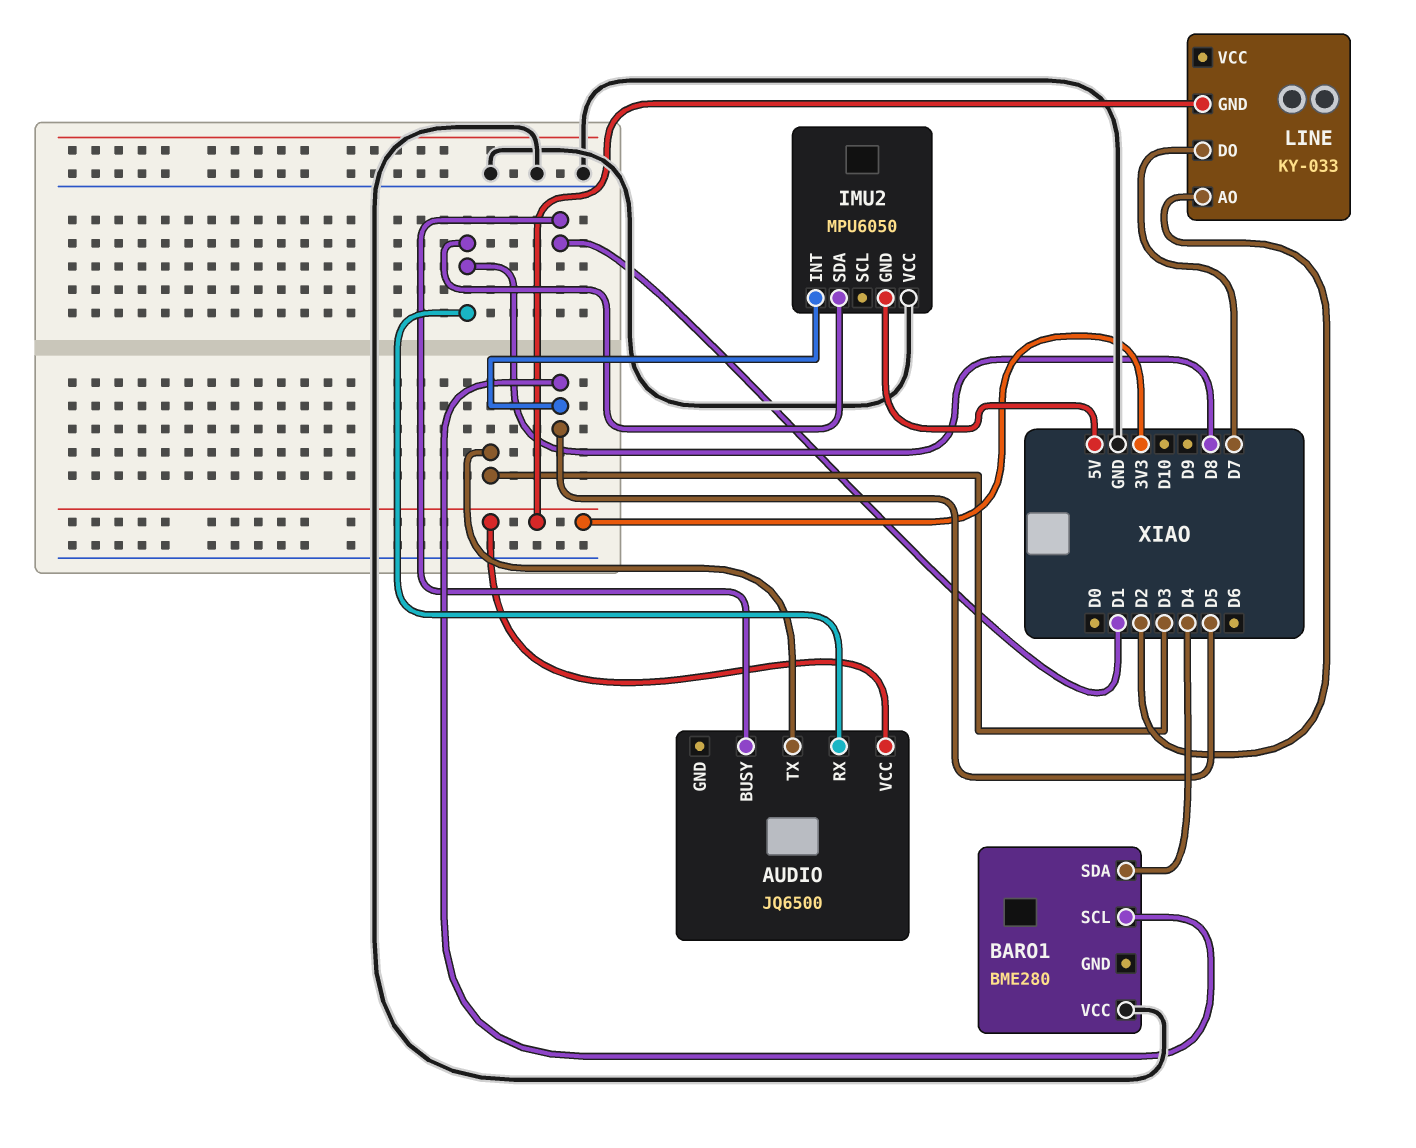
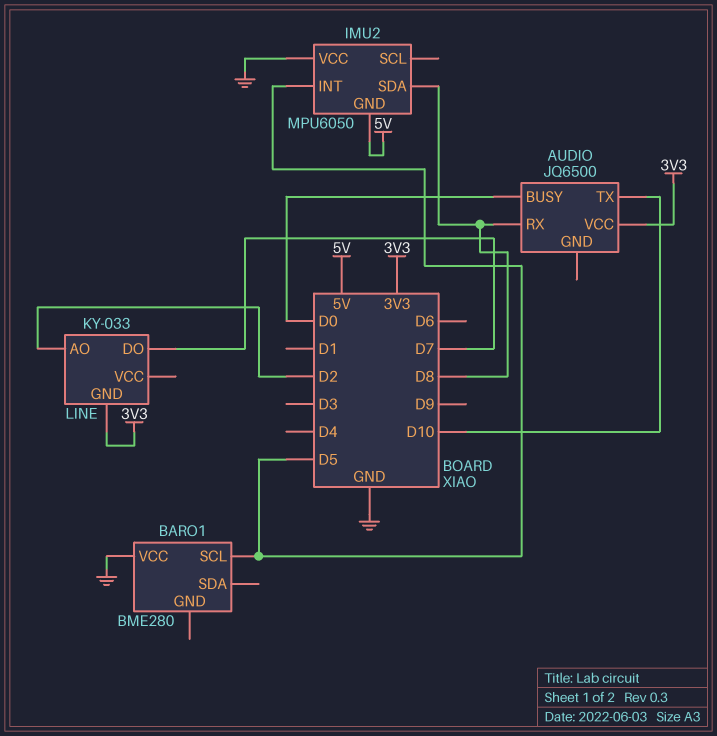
AUDIO pin BUSY: D1 -> D0
AUDIO pin TX: D3 -> D10
BARO1 pin SDA: D4 -> none

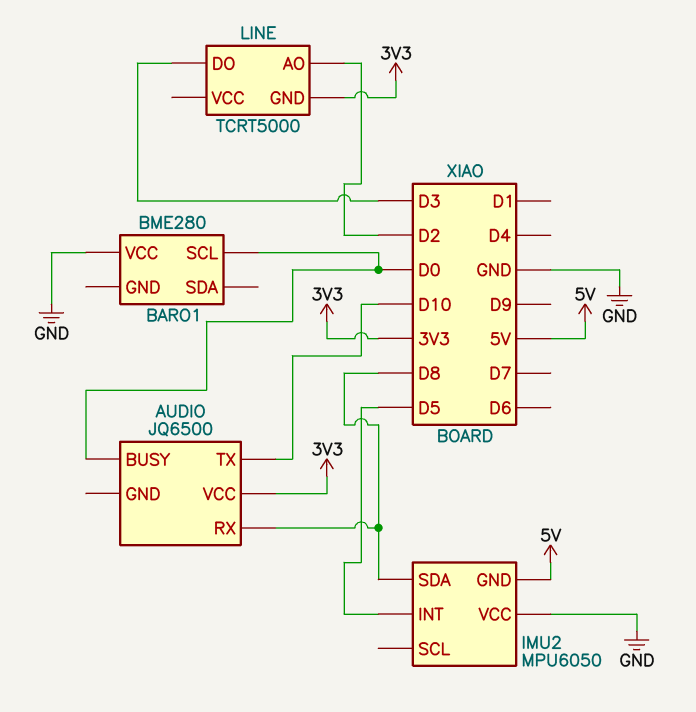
BARO1 pin SCL: D5 -> D0
LINE: KY-033 -> TCRT5000
LINE pin DO: D7 -> D3

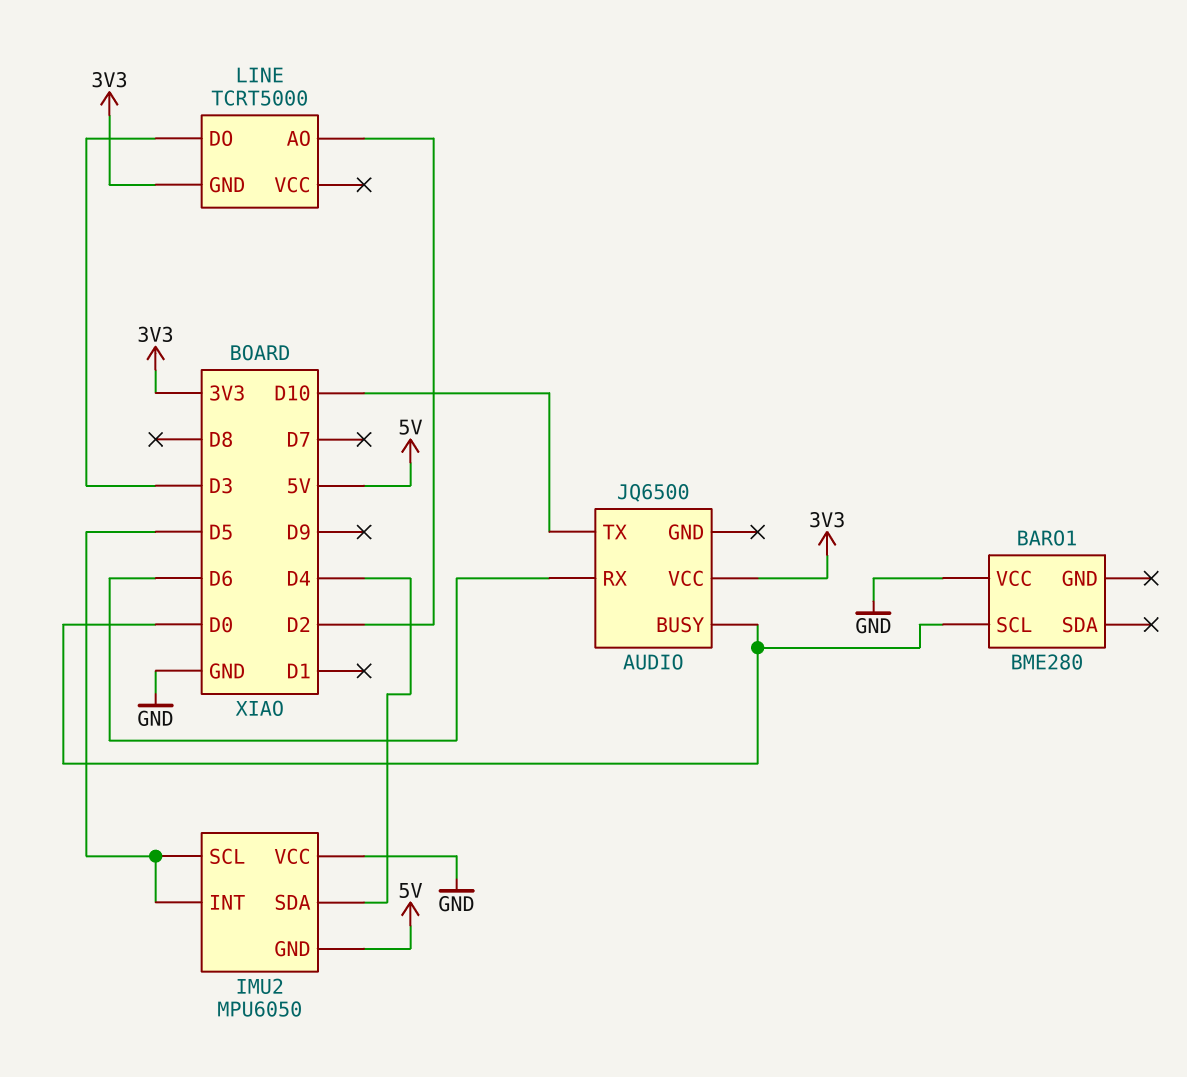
AUDIO pin RX: D8 -> D6
IMU2 pin SCL: none -> D5
IMU2 pin SDA: D8 -> D4

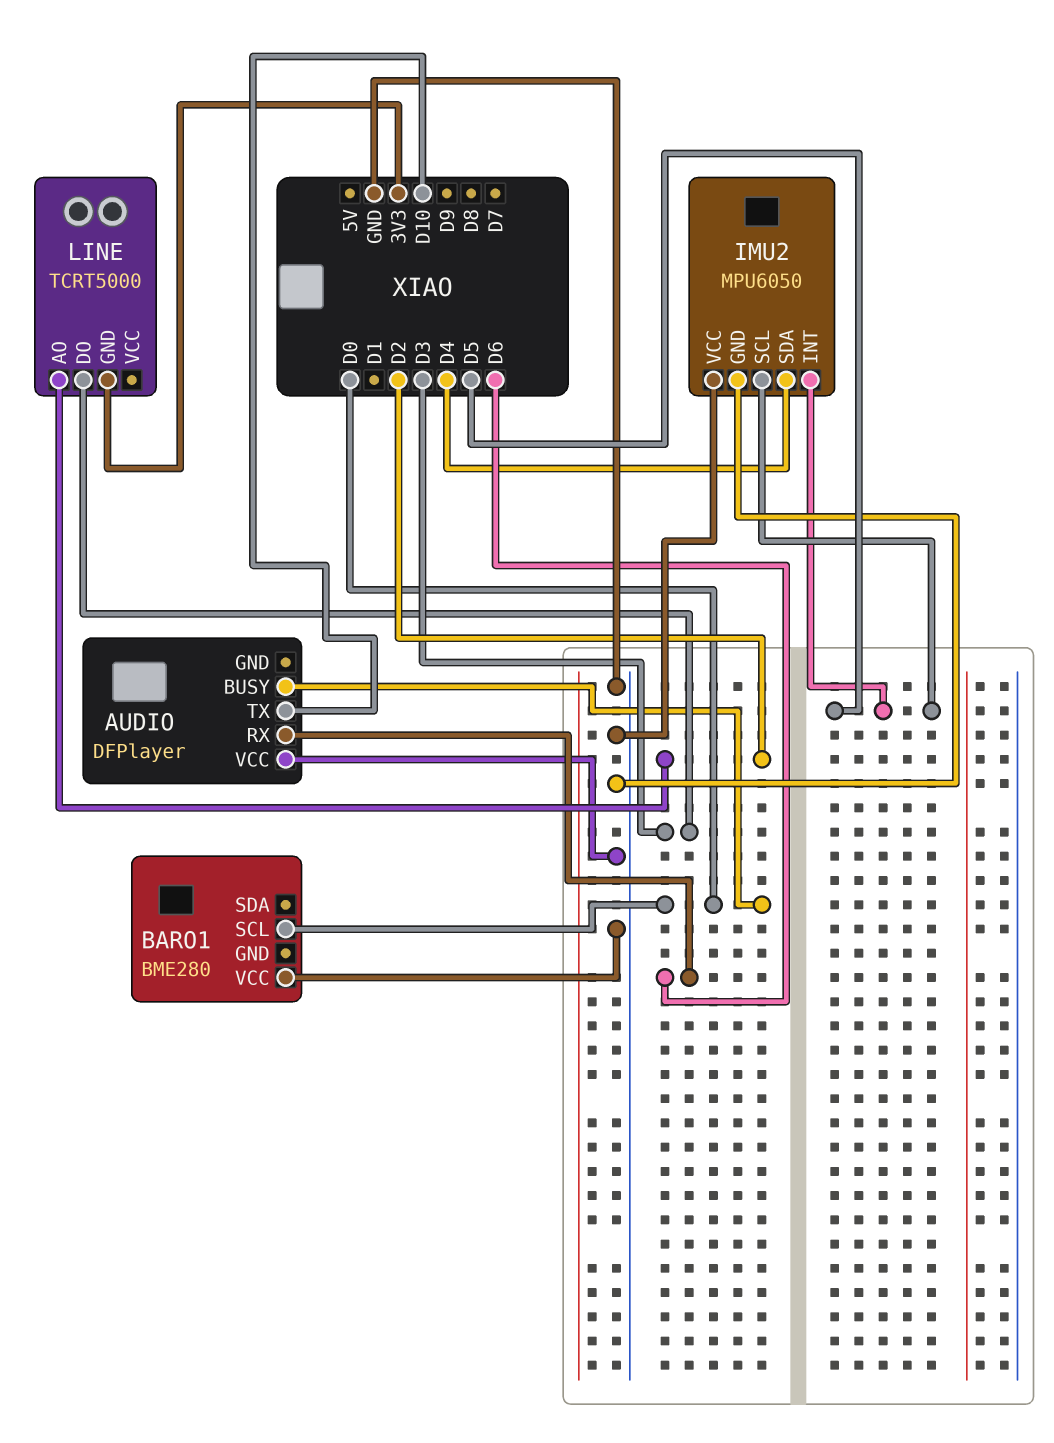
AUDIO: JQ6500 -> DFPlayer
AUDIO pin VCC: 3V3 -> GND
IMU2 pin GND: 5V -> GND

